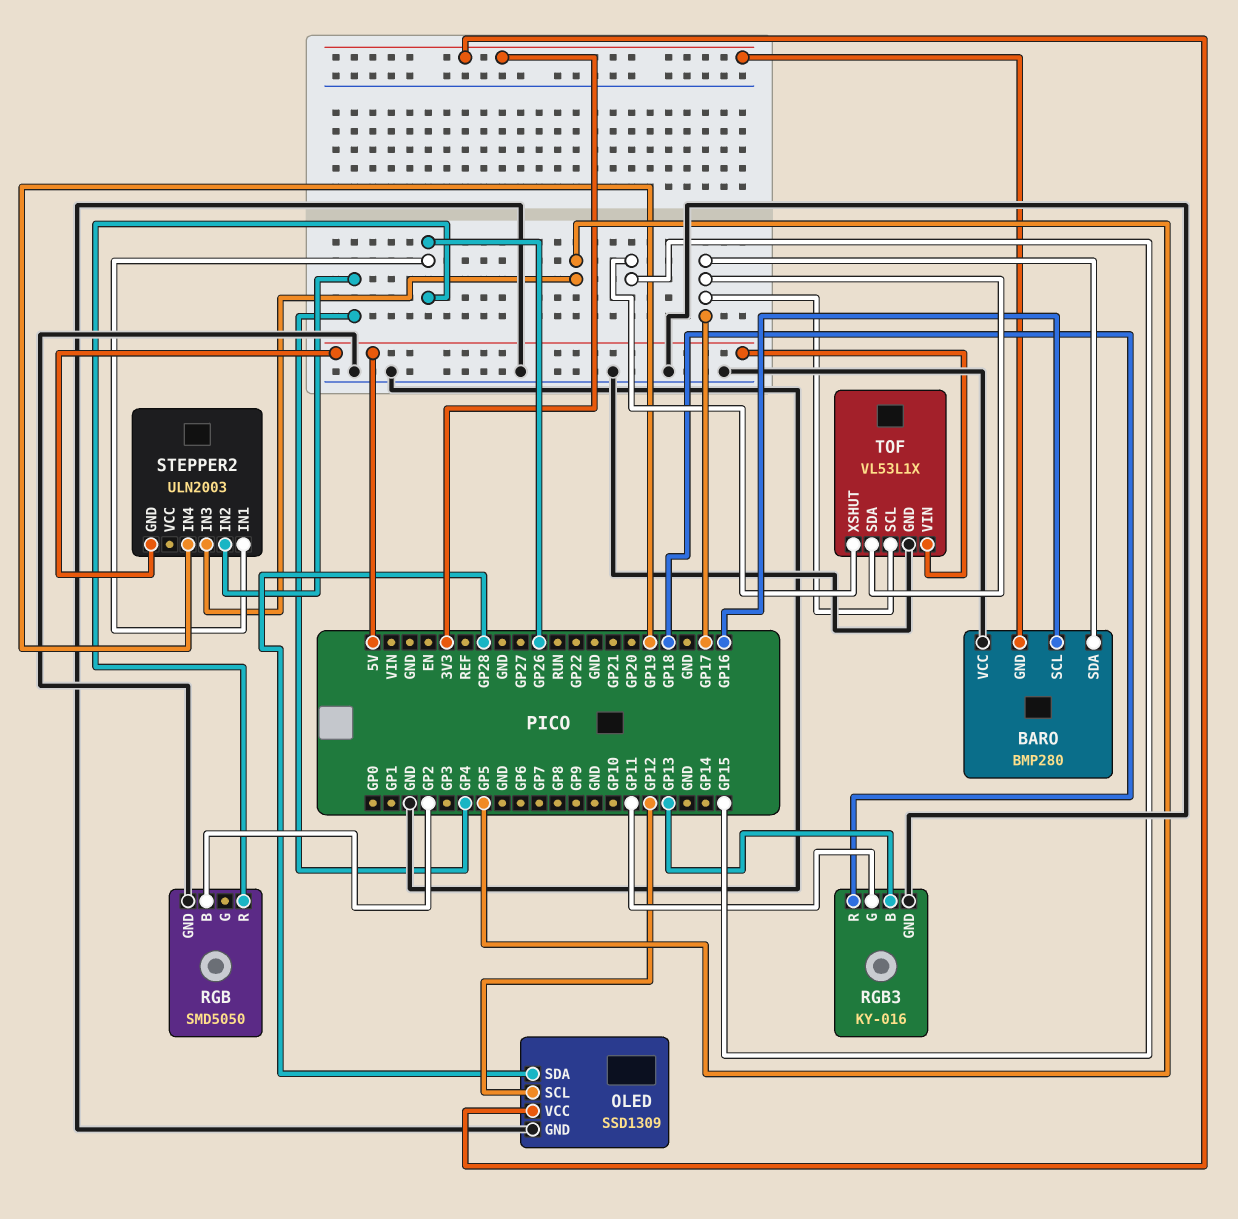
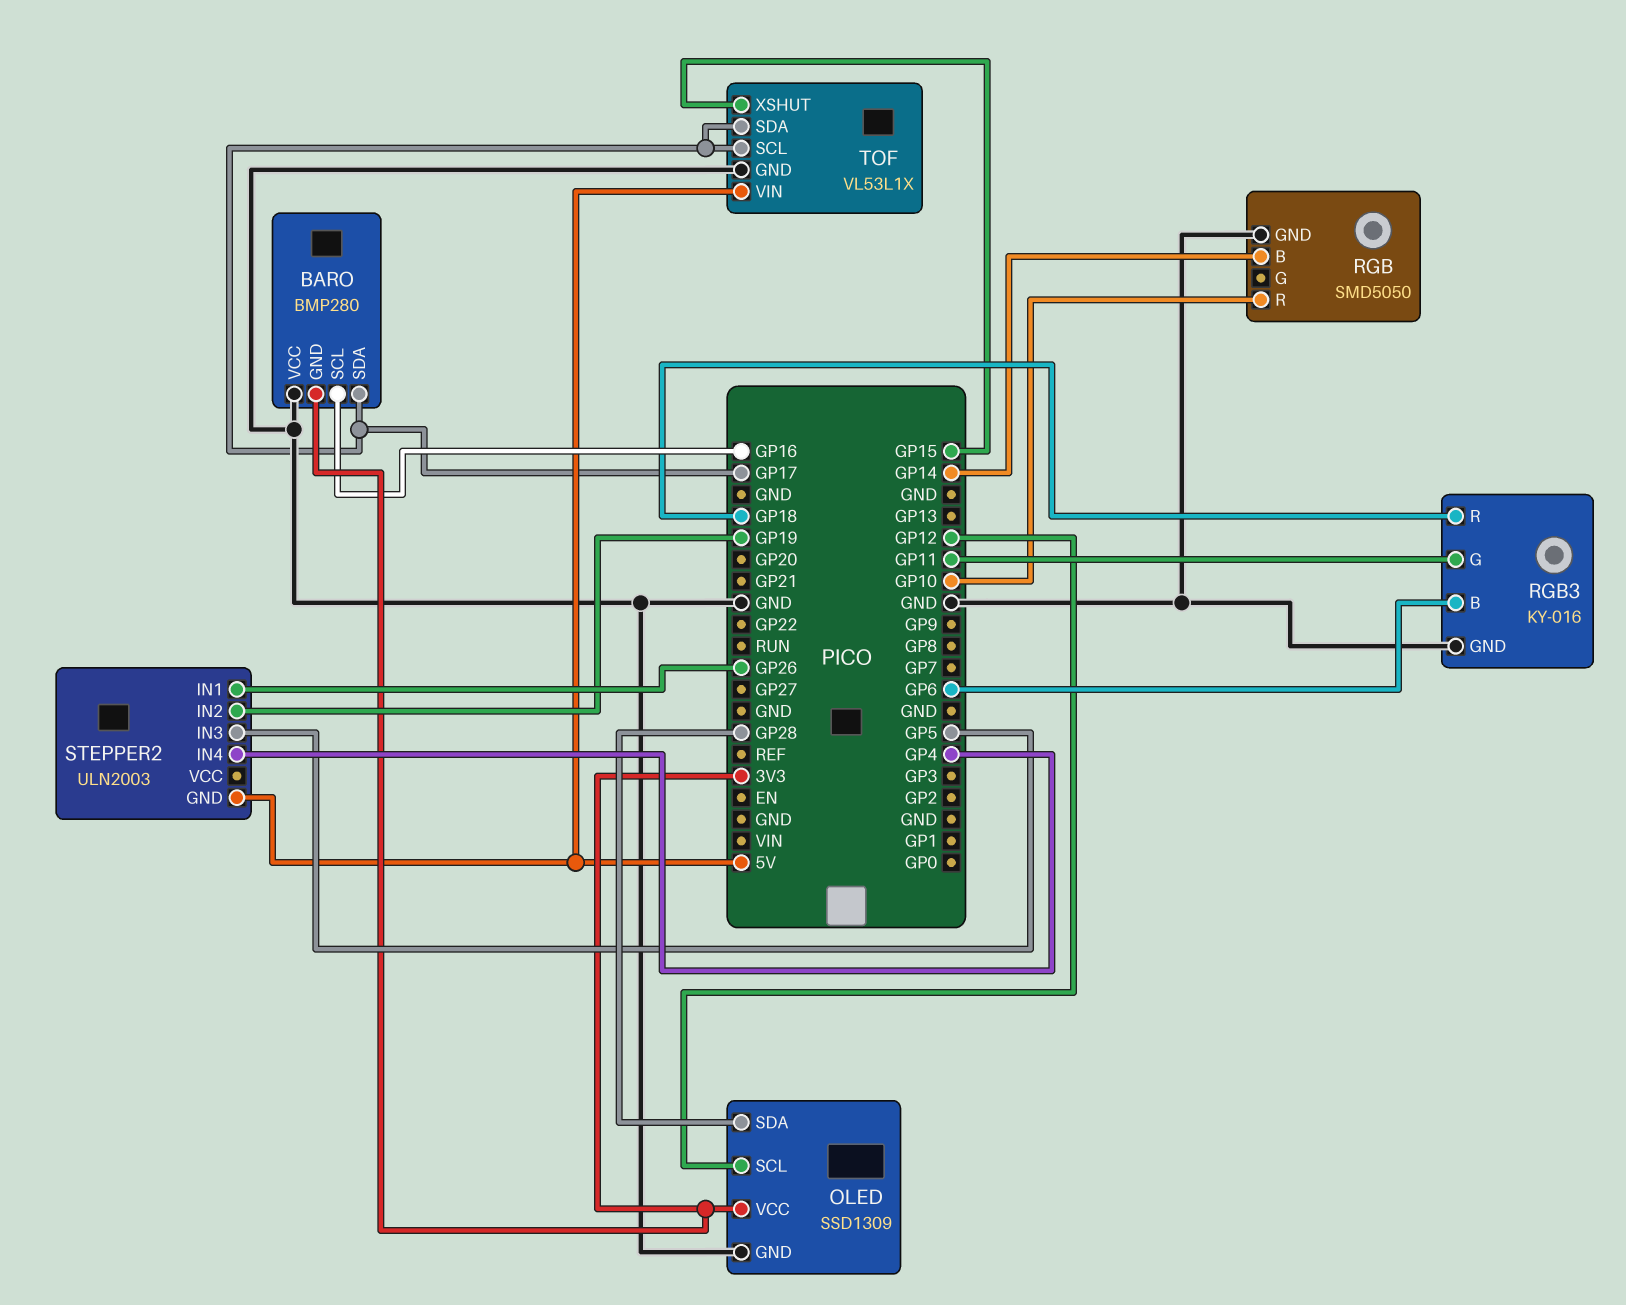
RGB pin B: GP2 -> GP14
RGB pin R: GP26 -> GP10
RGB3 pin B: GP13 -> GP6
STEPPER2 pin IN2: GP4 -> GP19
STEPPER2 pin IN4: GP19 -> GP4

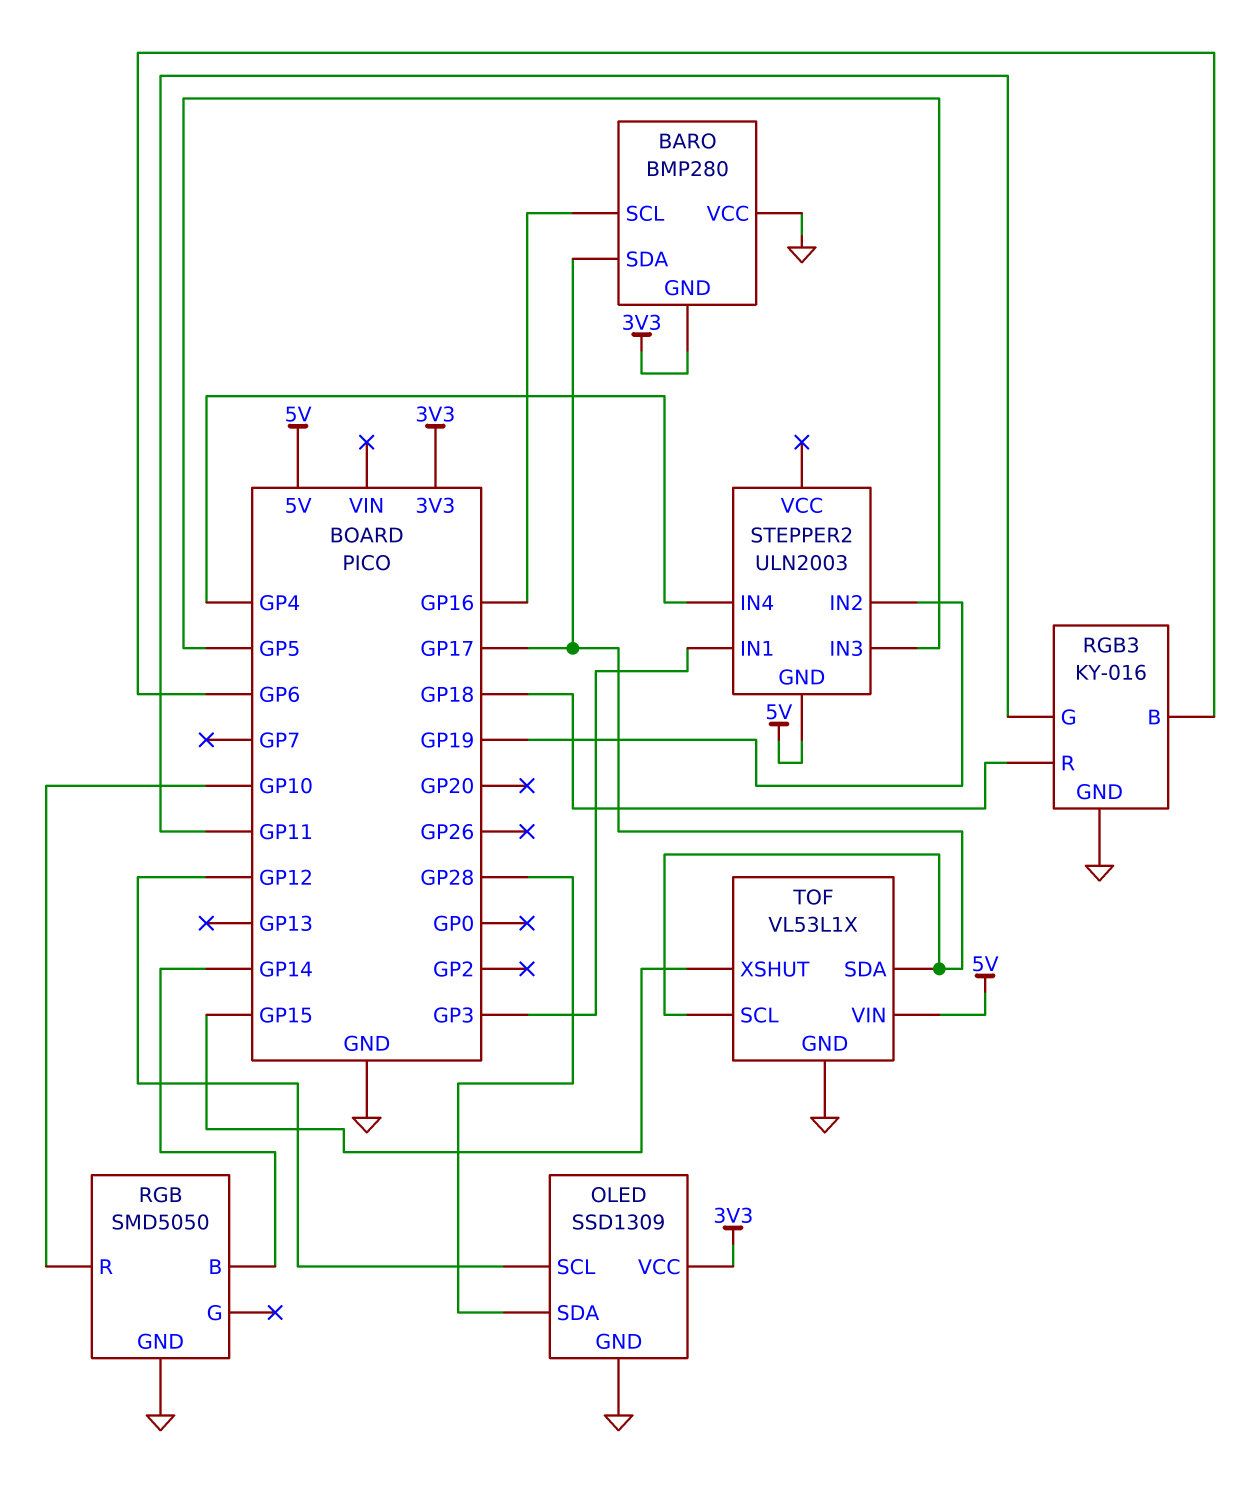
STEPPER2 pin IN1: GP26 -> GP3

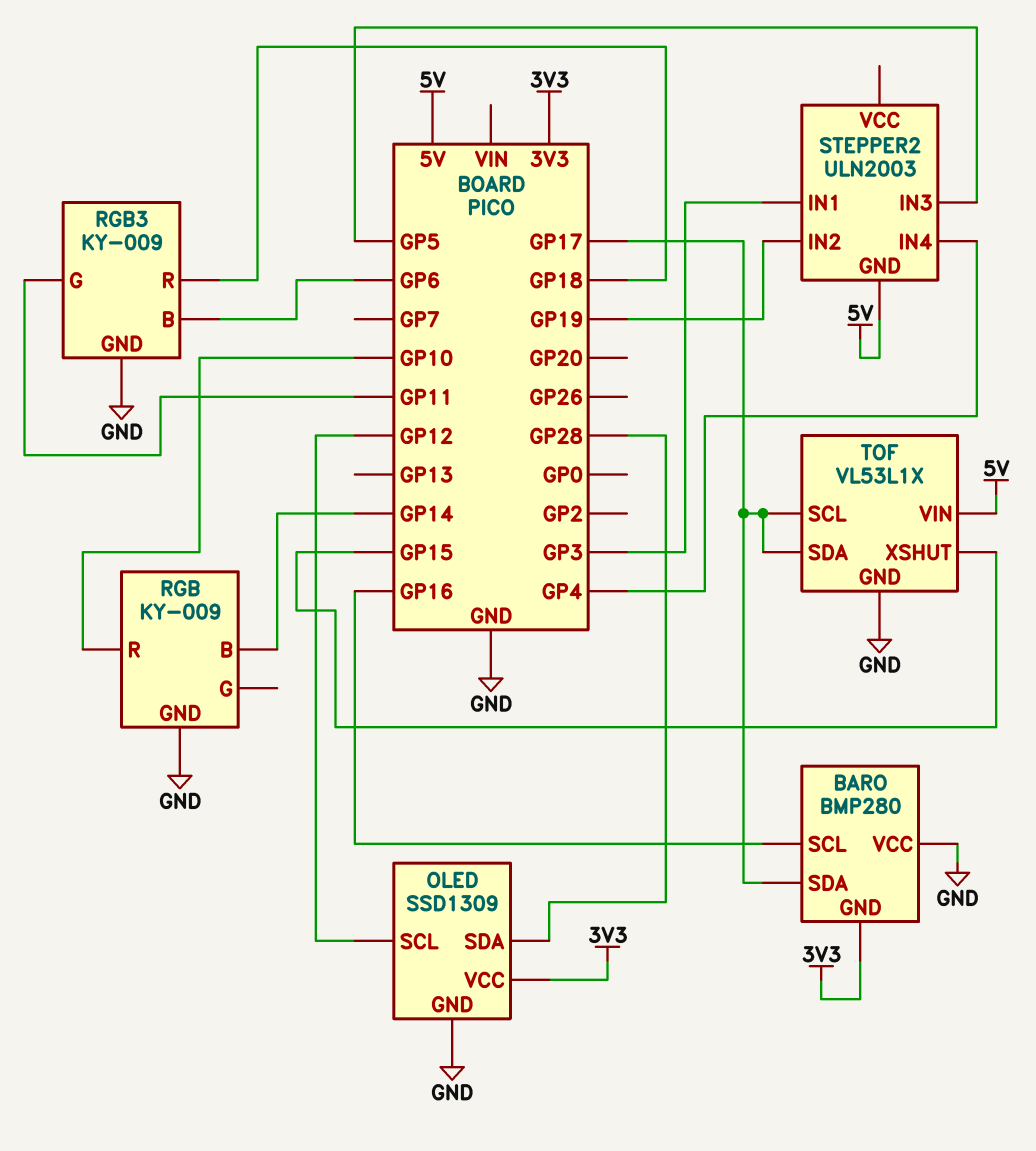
RGB: SMD5050 -> KY-009
RGB3: KY-016 -> KY-009

